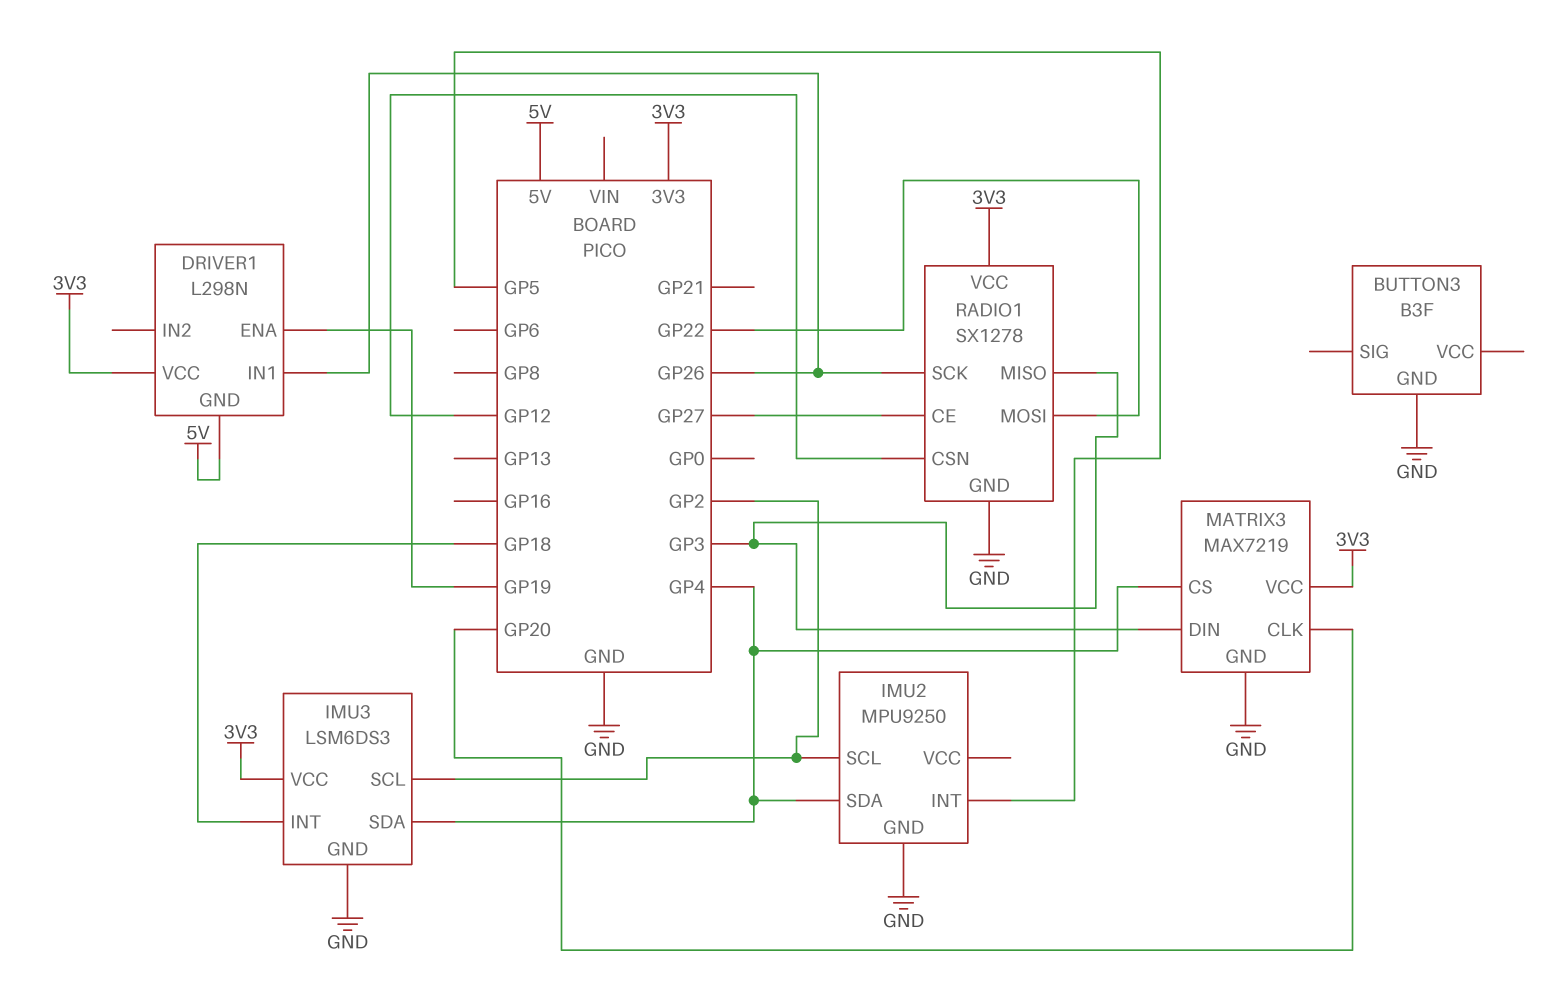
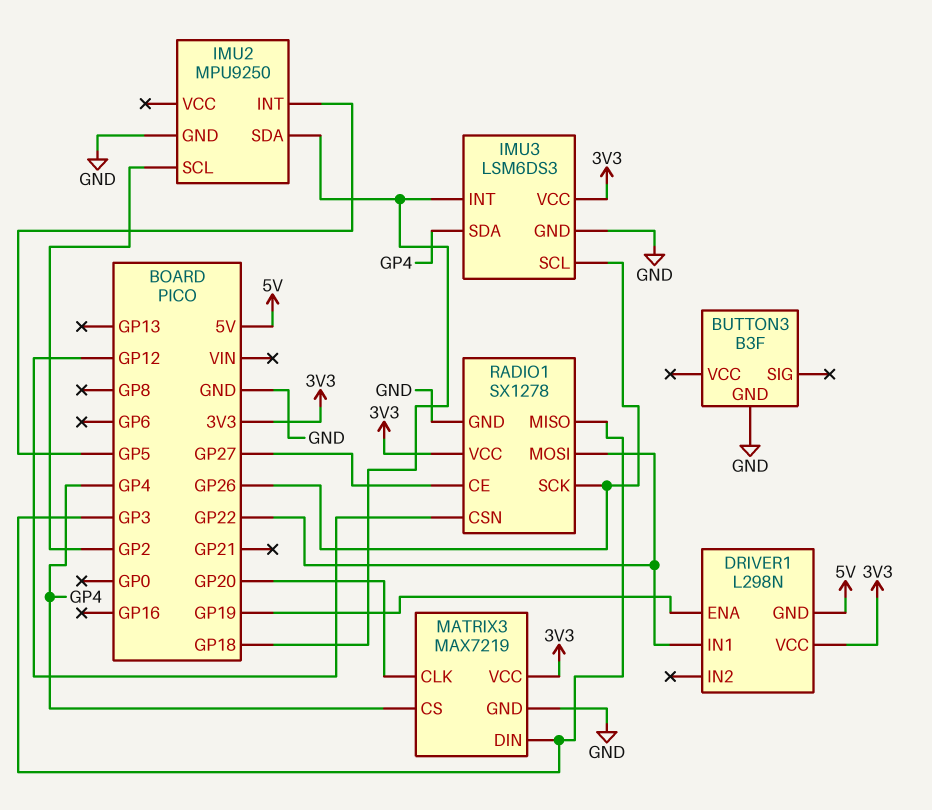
DRIVER1 pin IN1: GP26 -> GP22
IMU2 pin SDA: GP4 -> GP18
IMU3 pin SCL: GP2 -> GP26

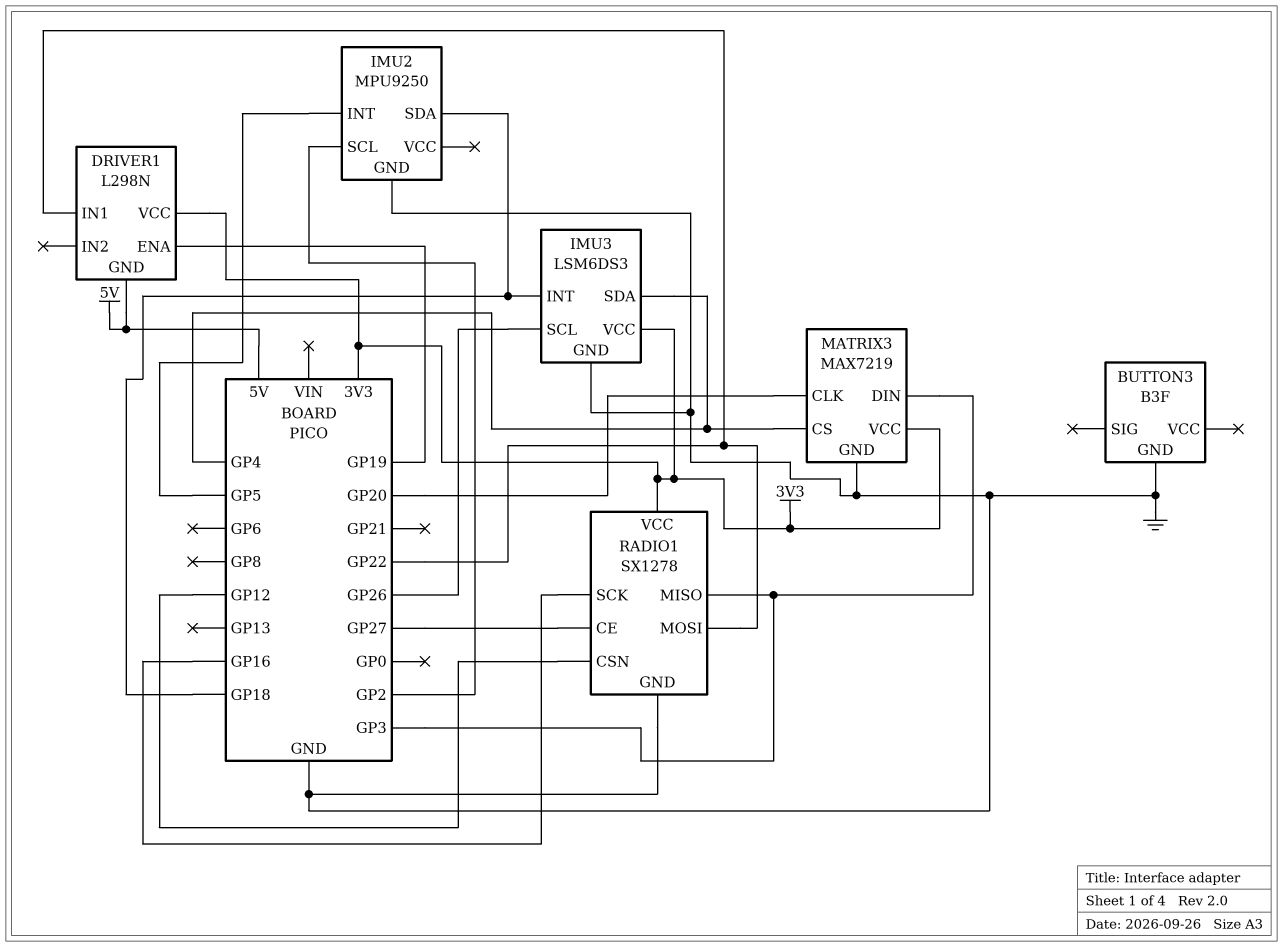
RADIO1 pin SCK: GP26 -> GP16

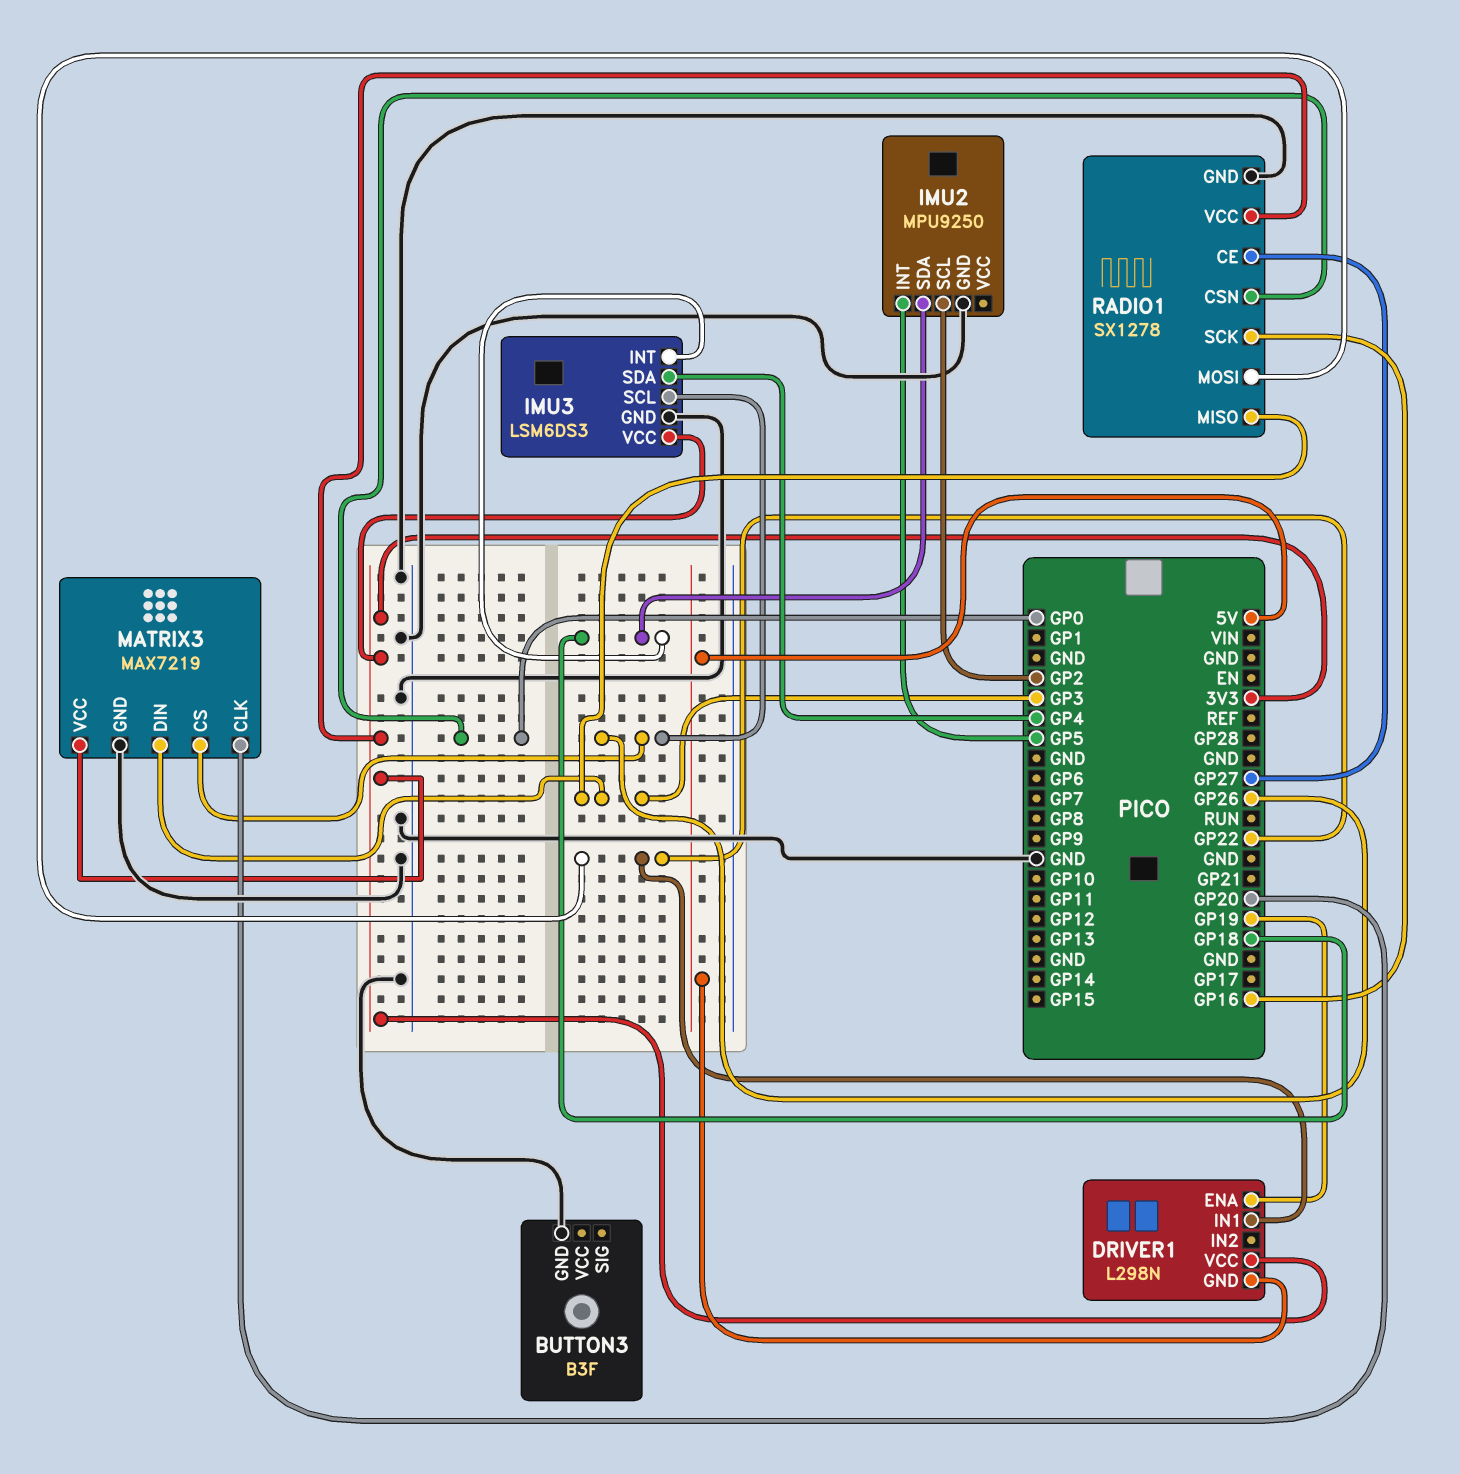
MATRIX3 pin CS: GP4 -> GP26
RADIO1 pin CSN: GP12 -> GP0

